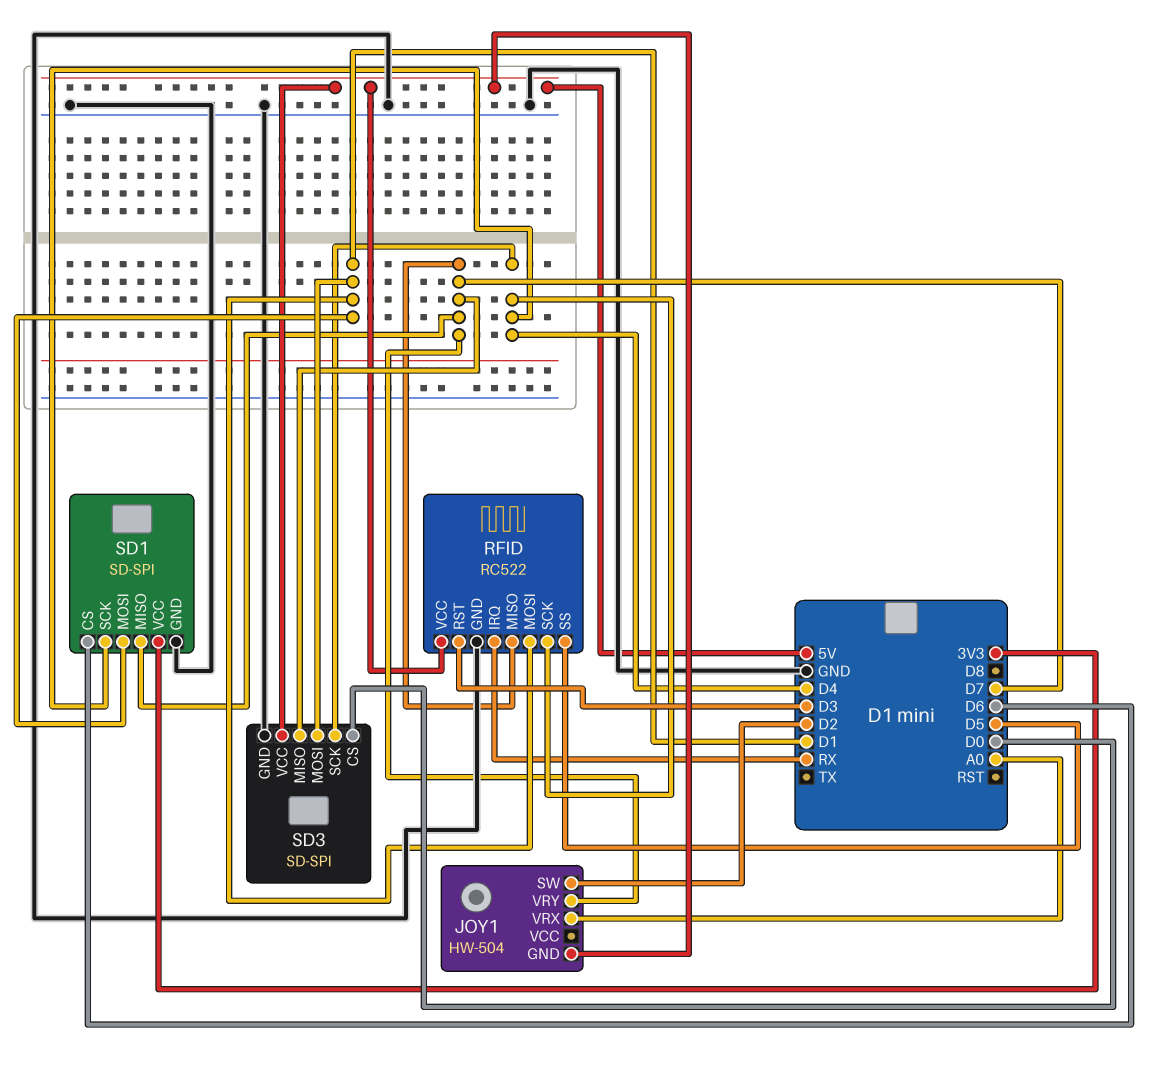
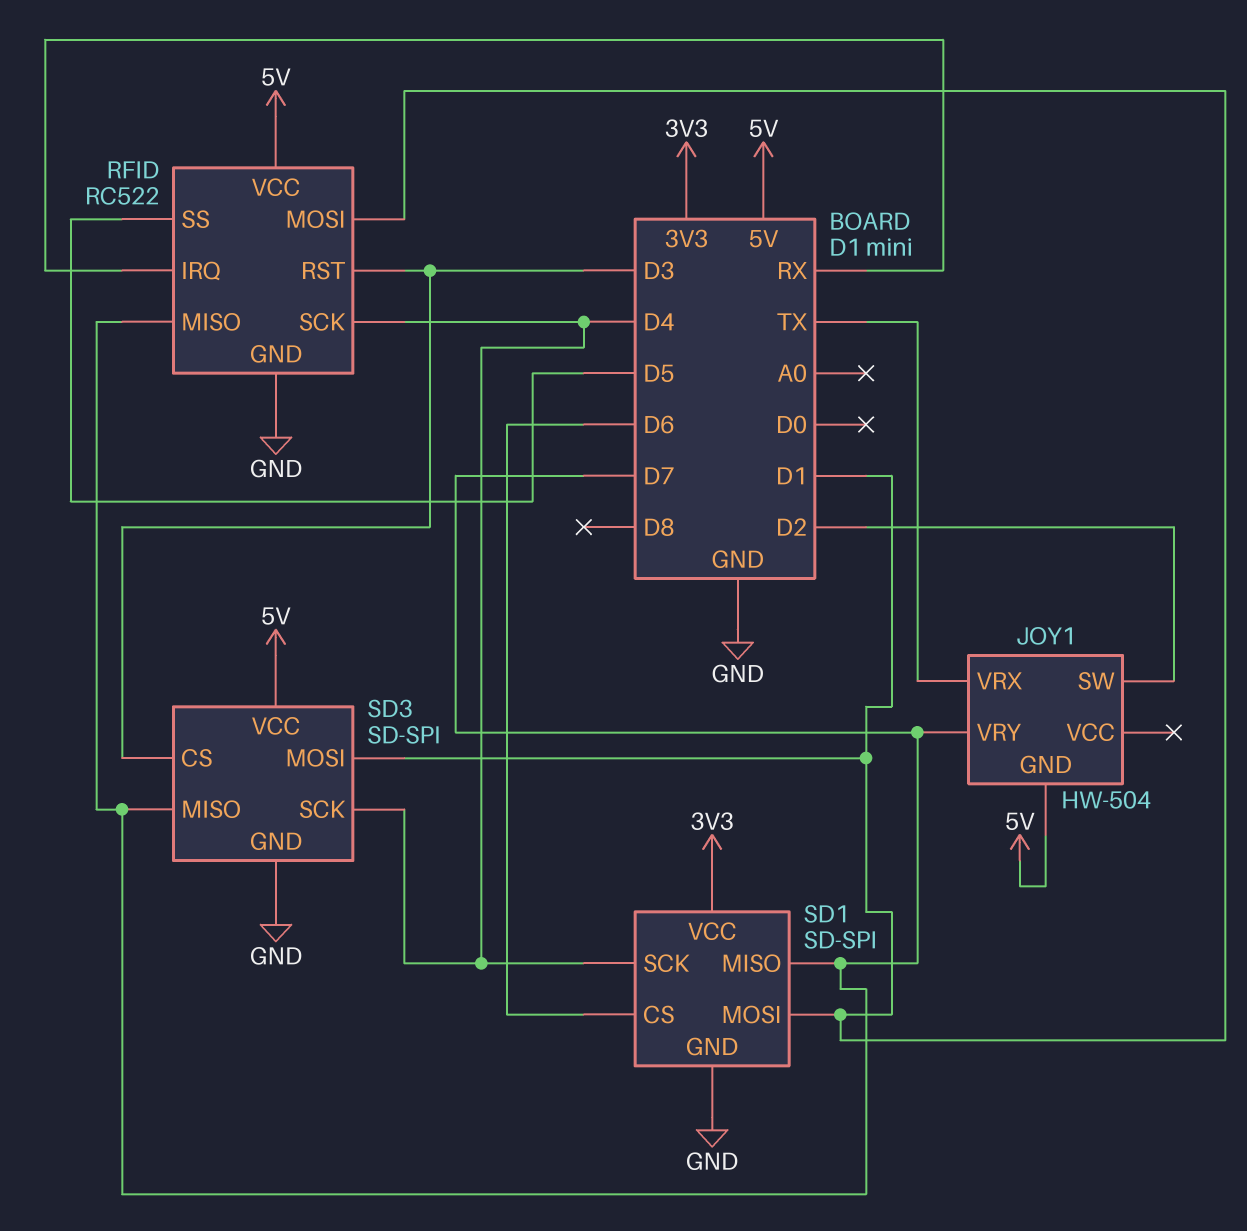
JOY1 pin VRX: A0 -> TX
SD3 pin CS: D0 -> D3

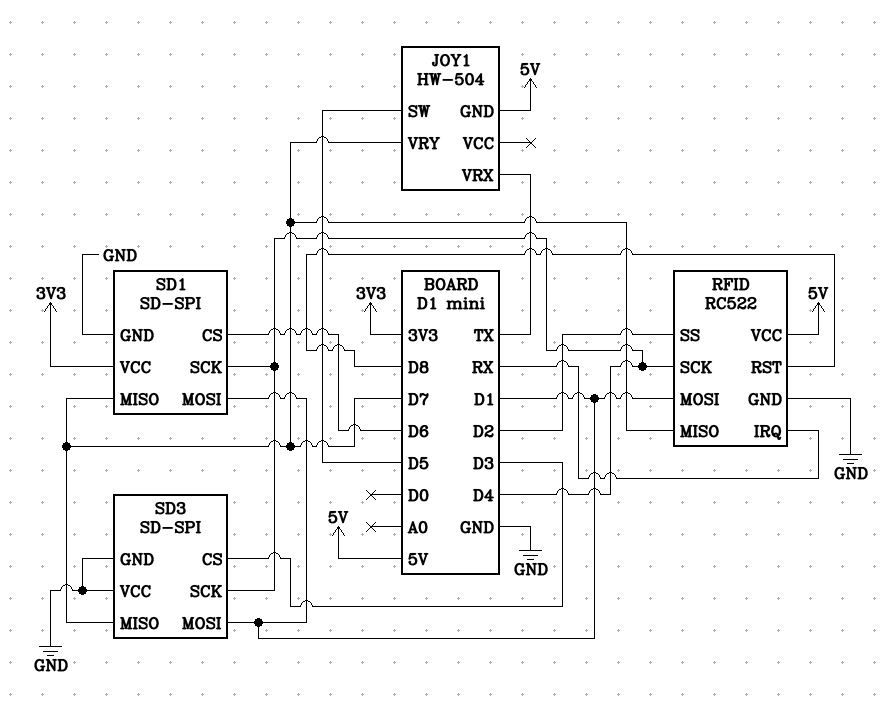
JOY1 pin SW: D2 -> D5
RFID pin RST: D3 -> D8
RFID pin SS: D5 -> D2
SD3 pin VCC: 5V -> GND

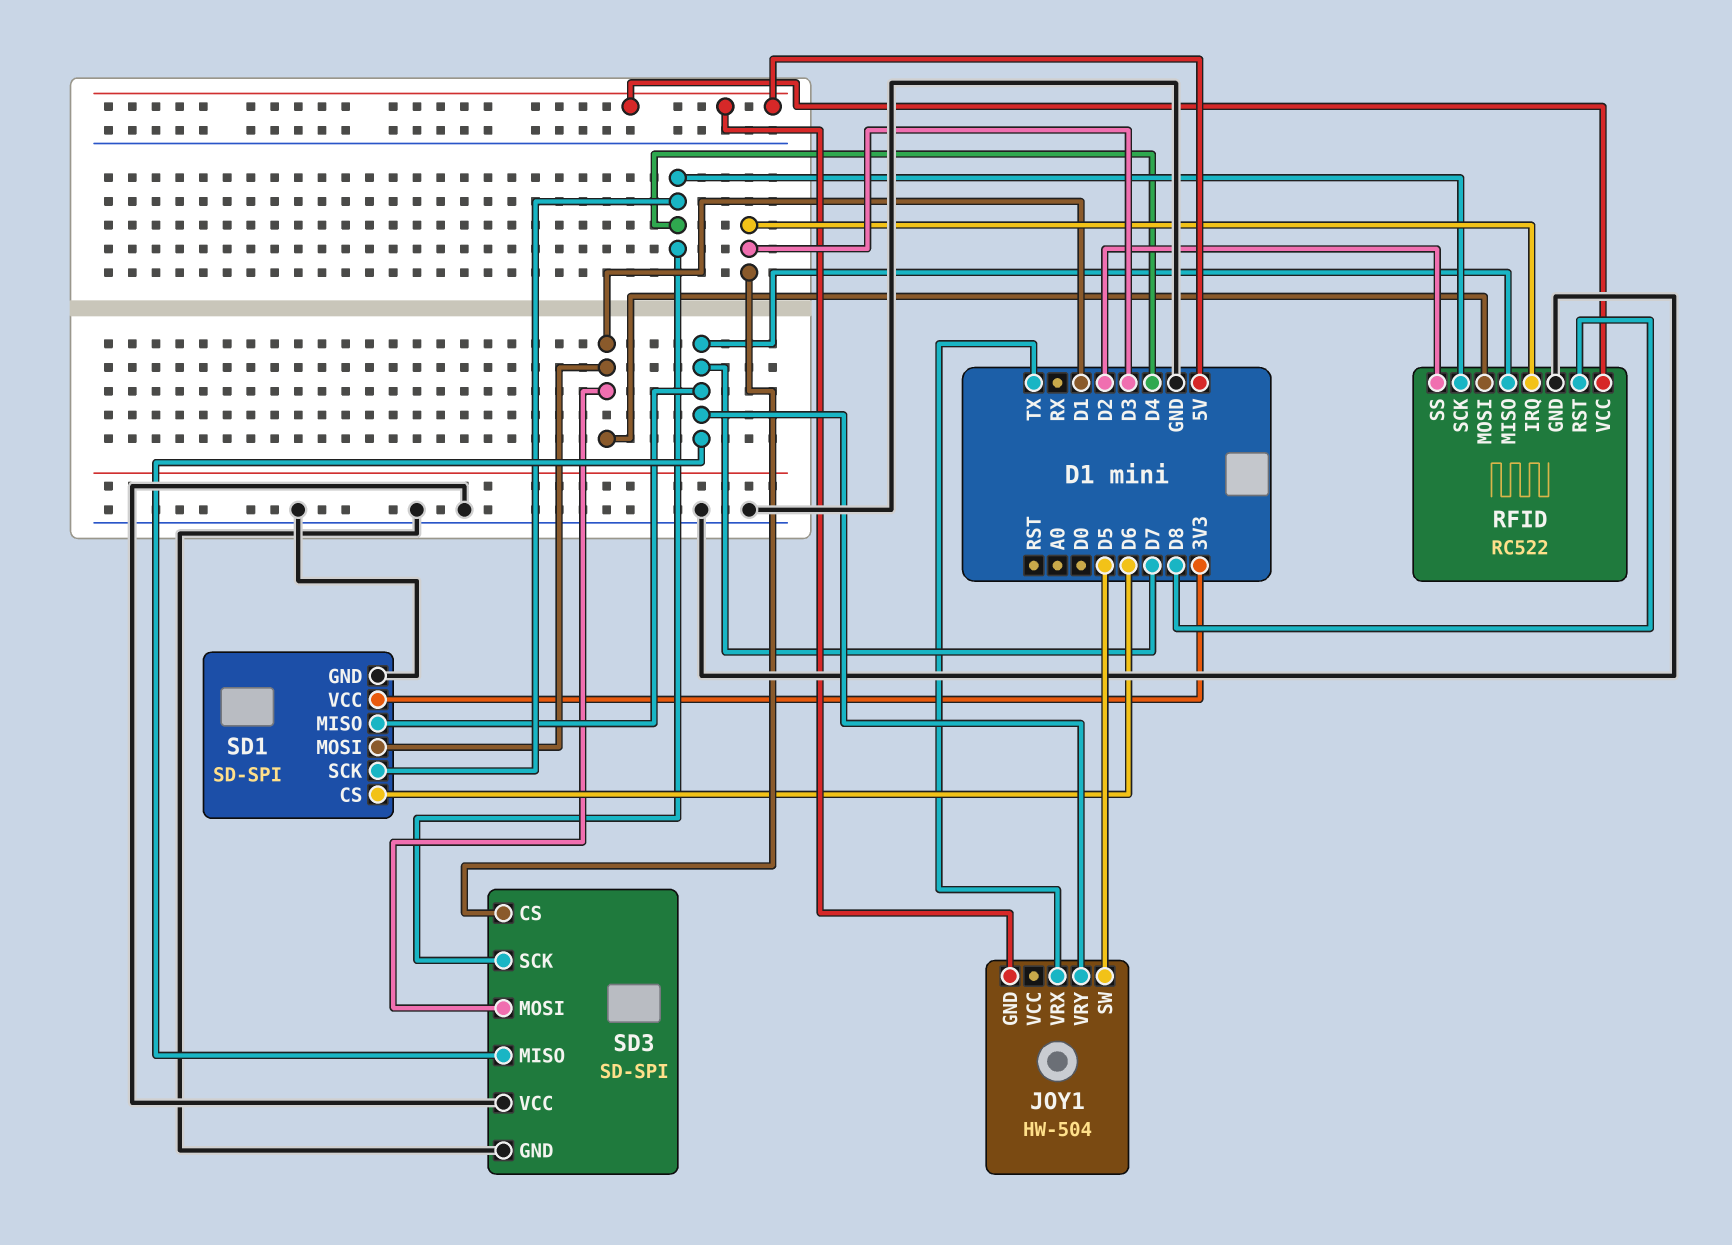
RFID pin IRQ: RX -> D3

